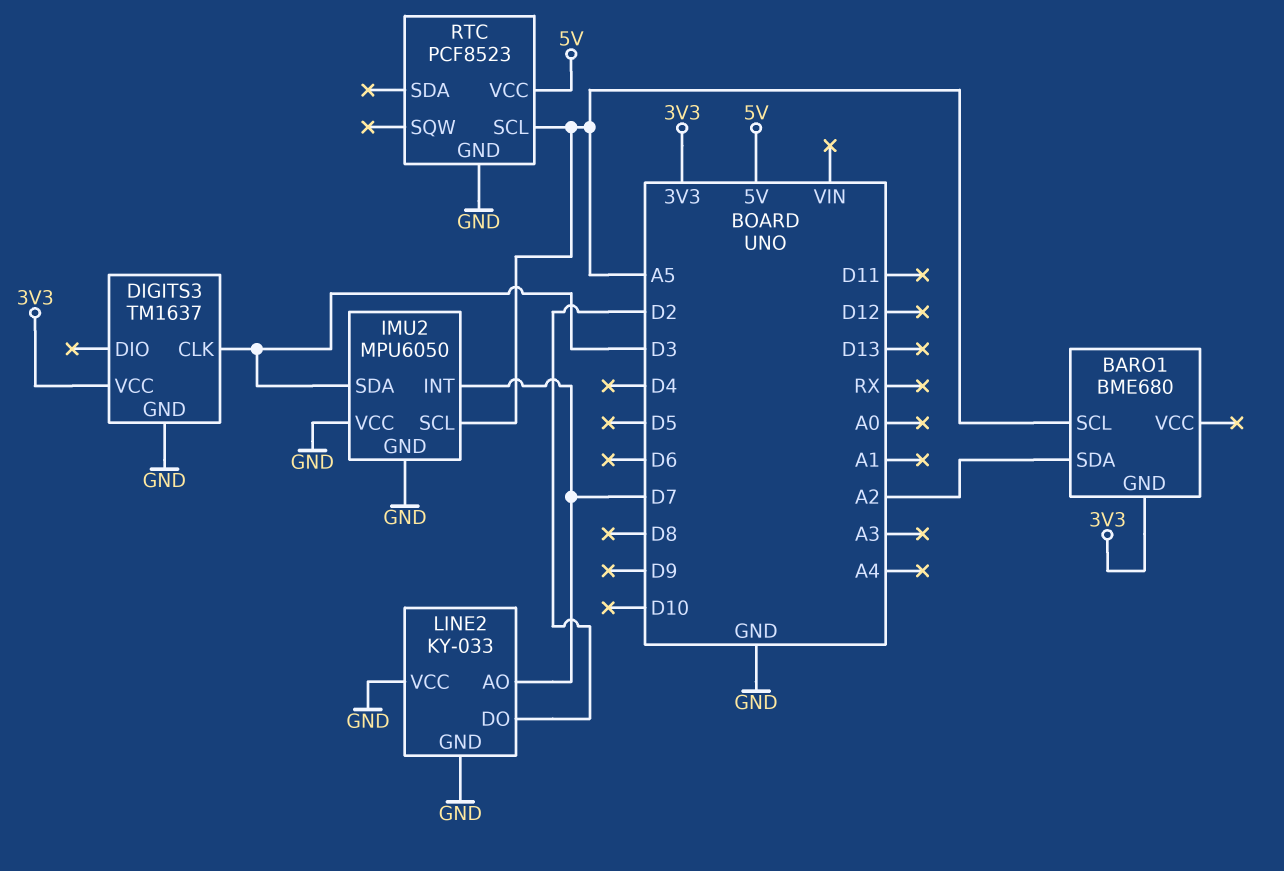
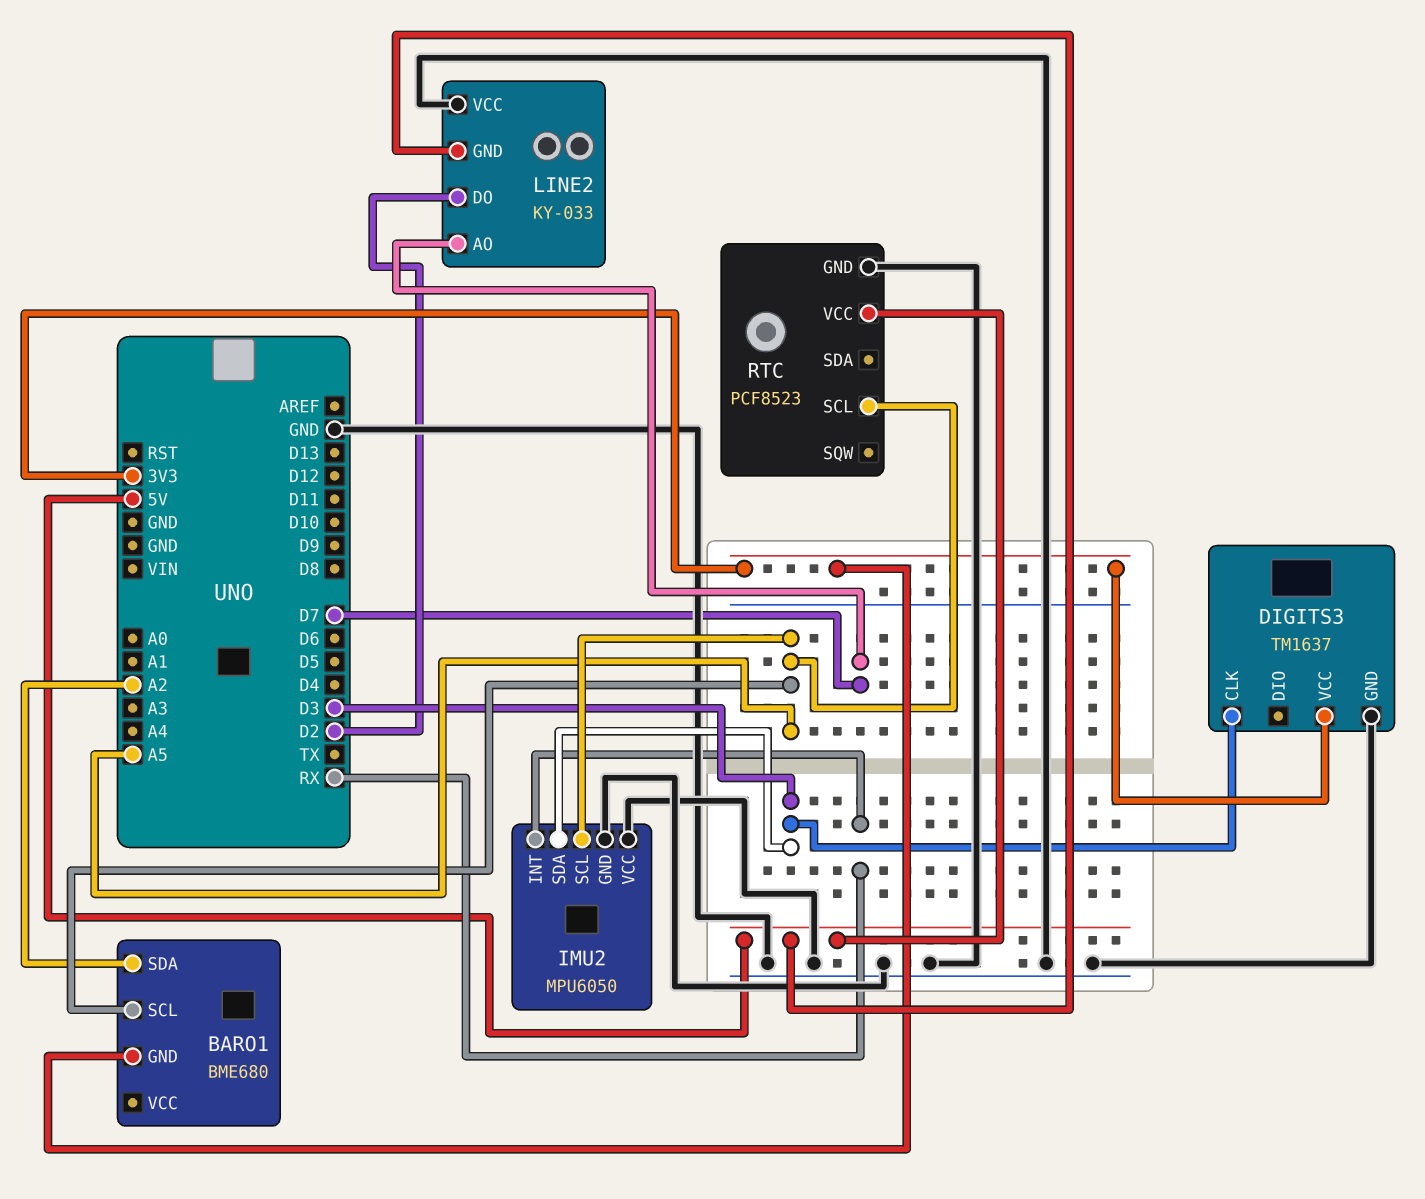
IMU2 pin INT: D7 -> RX
LINE2 pin GND: GND -> 5V

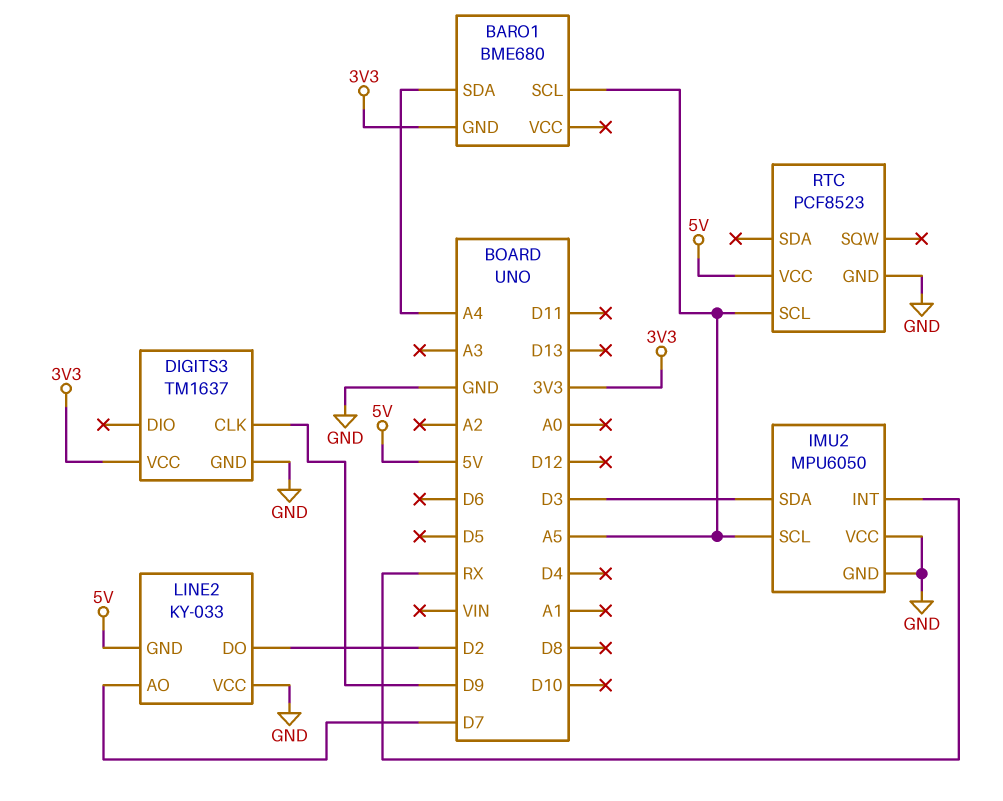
BARO1 pin SDA: A2 -> A4
DIGITS3 pin CLK: D3 -> D9

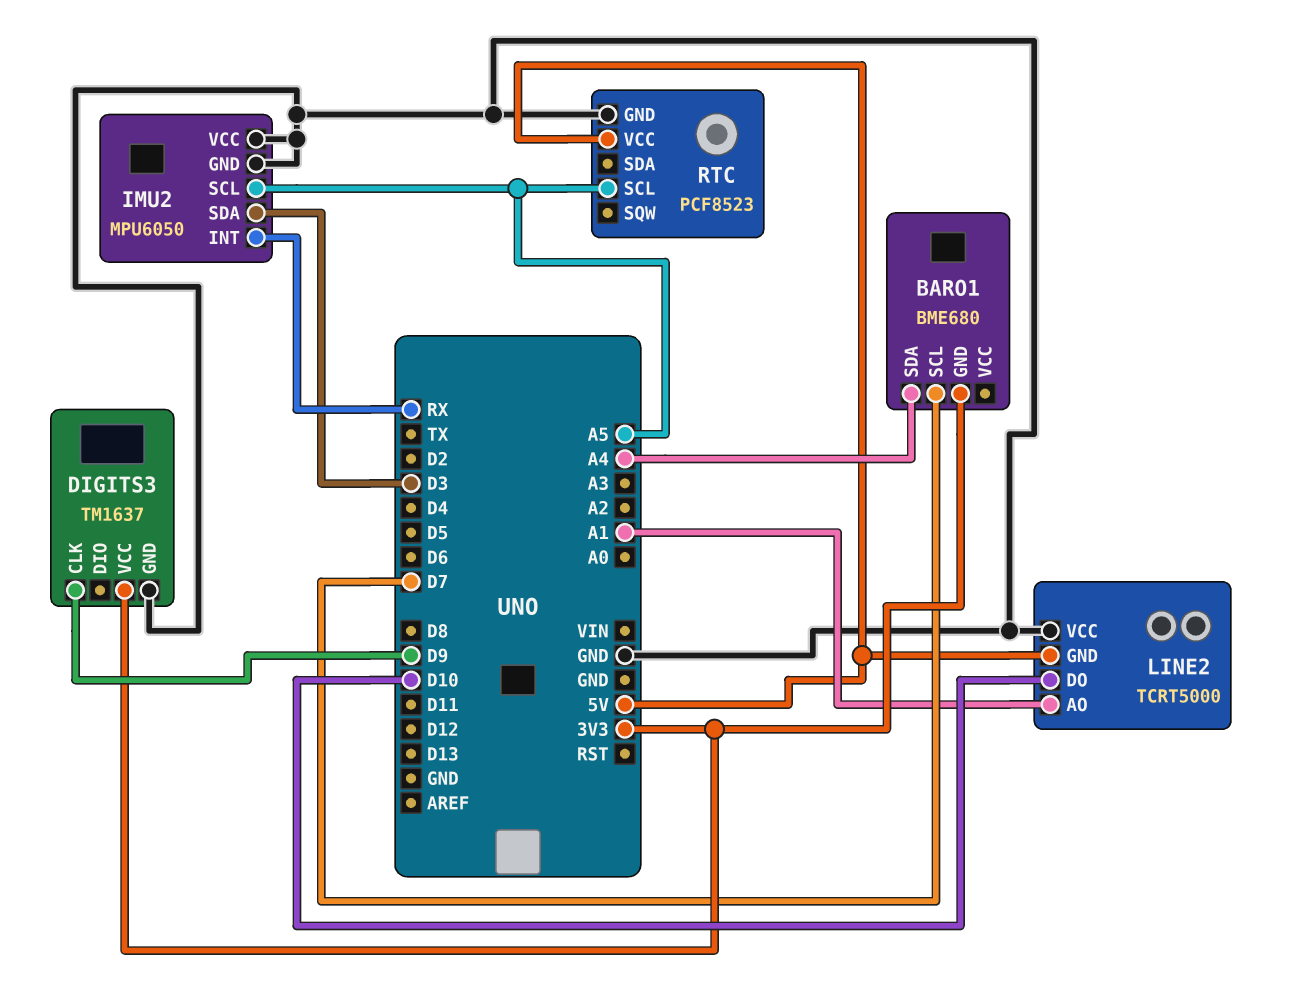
BARO1 pin SCL: A5 -> D7
LINE2: KY-033 -> TCRT5000
LINE2 pin AO: D7 -> A1
LINE2 pin DO: D2 -> D10

